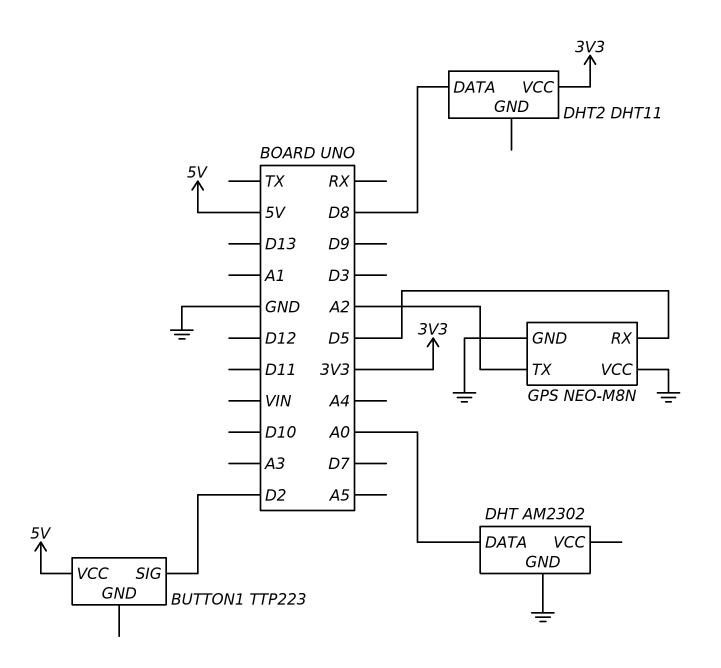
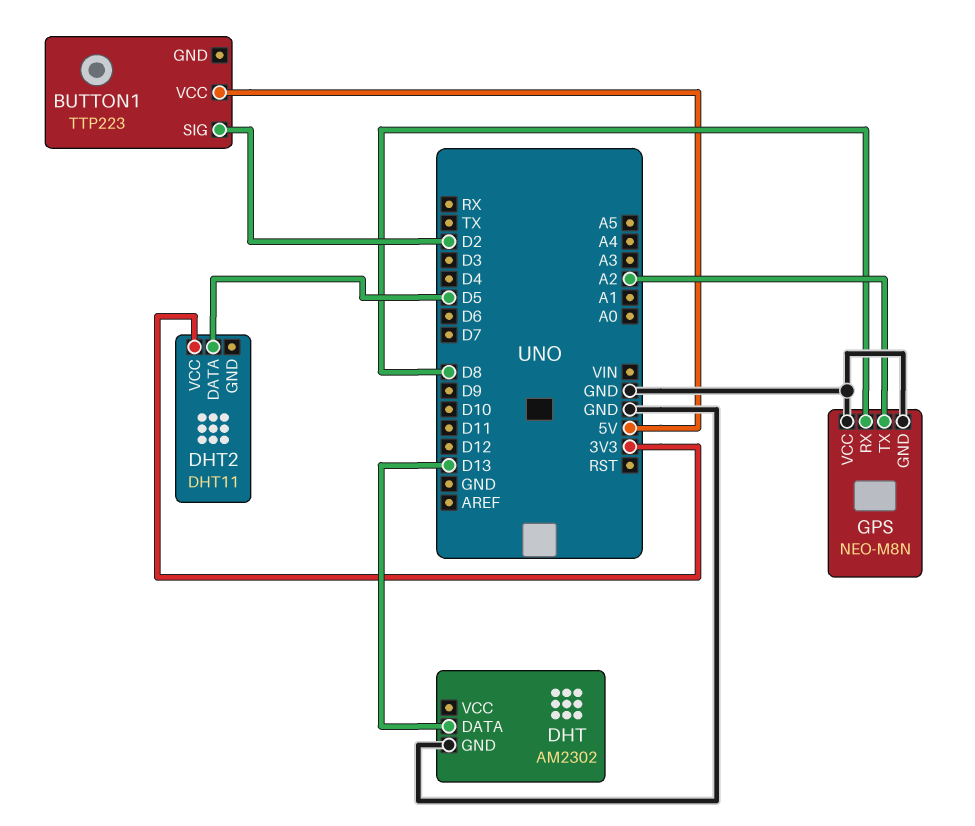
DHT pin DATA: A0 -> D13
DHT2 pin DATA: D8 -> D5
GPS pin RX: D5 -> D8

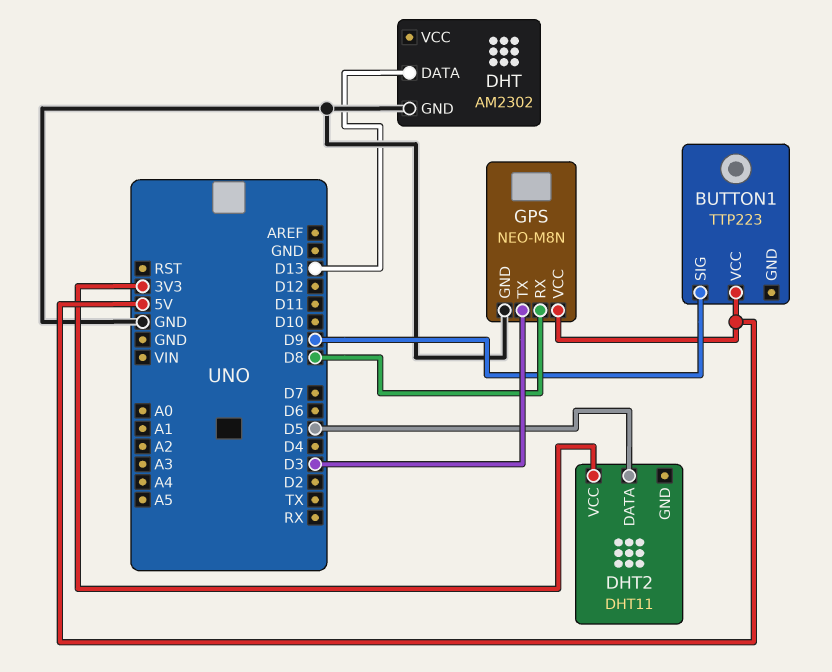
BUTTON1 pin SIG: D2 -> D9
GPS pin TX: A2 -> D3
GPS pin VCC: GND -> 5V

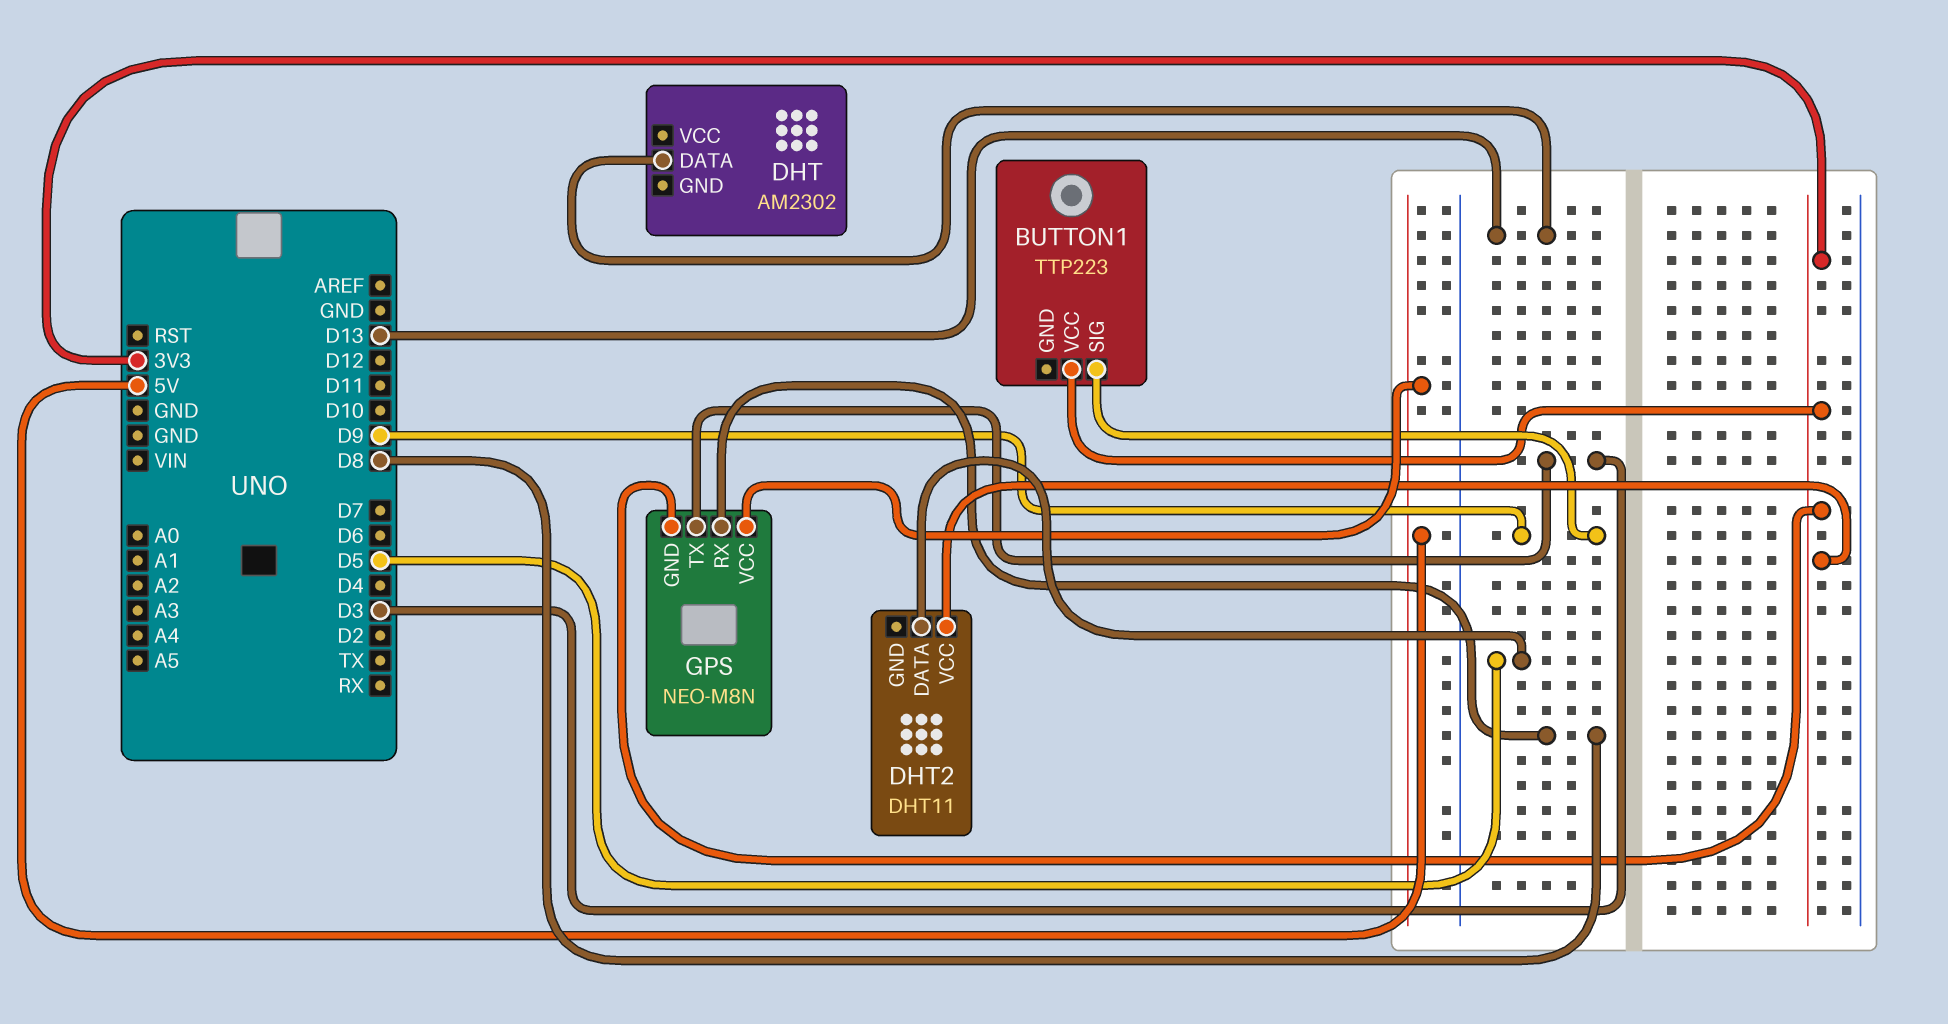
BUTTON1 pin VCC: 5V -> 3V3
DHT pin GND: GND -> none
GPS pin GND: GND -> 3V3

